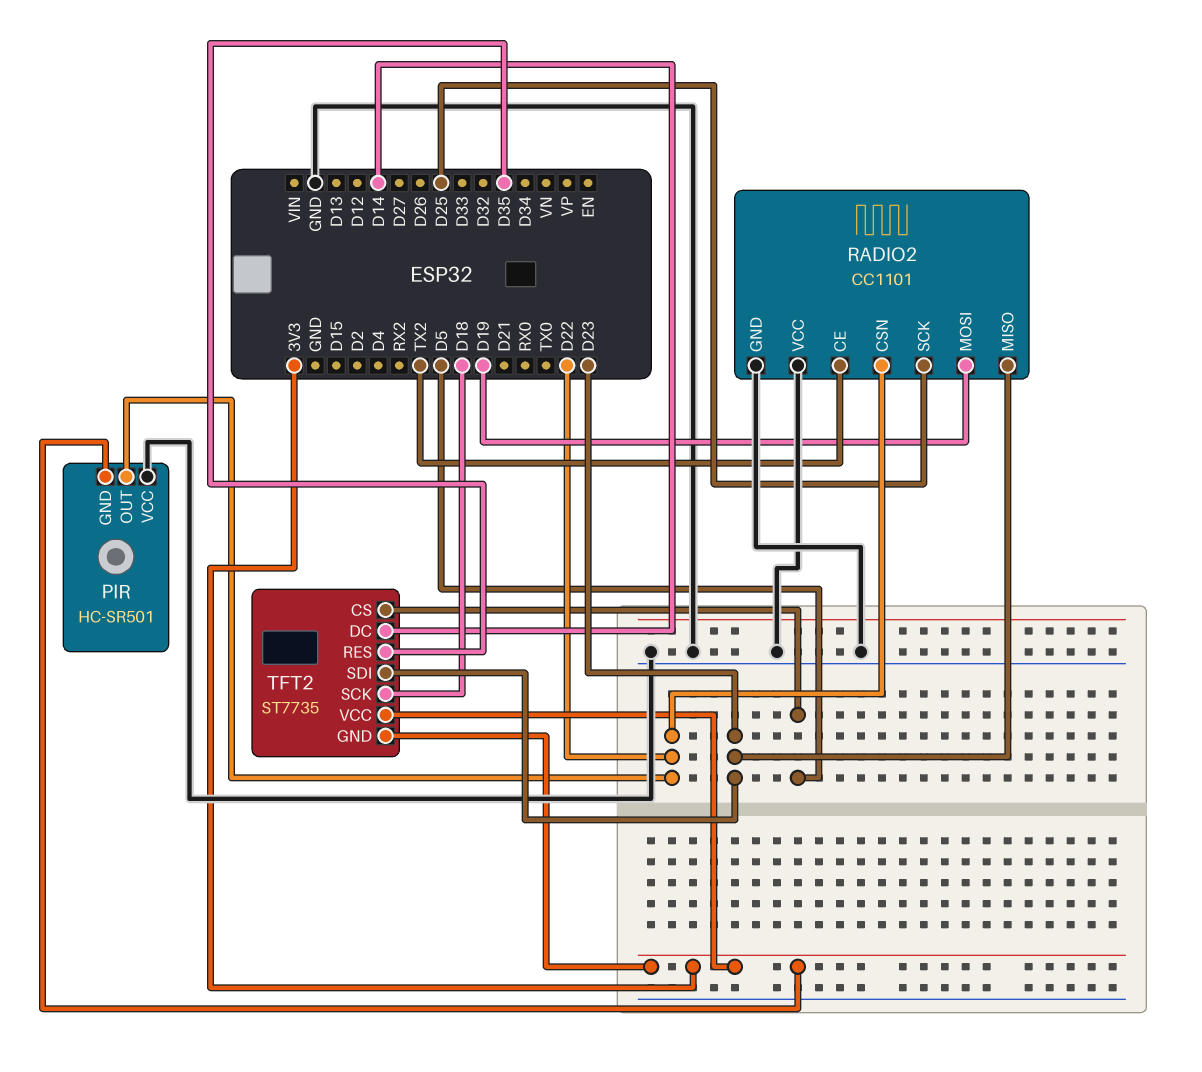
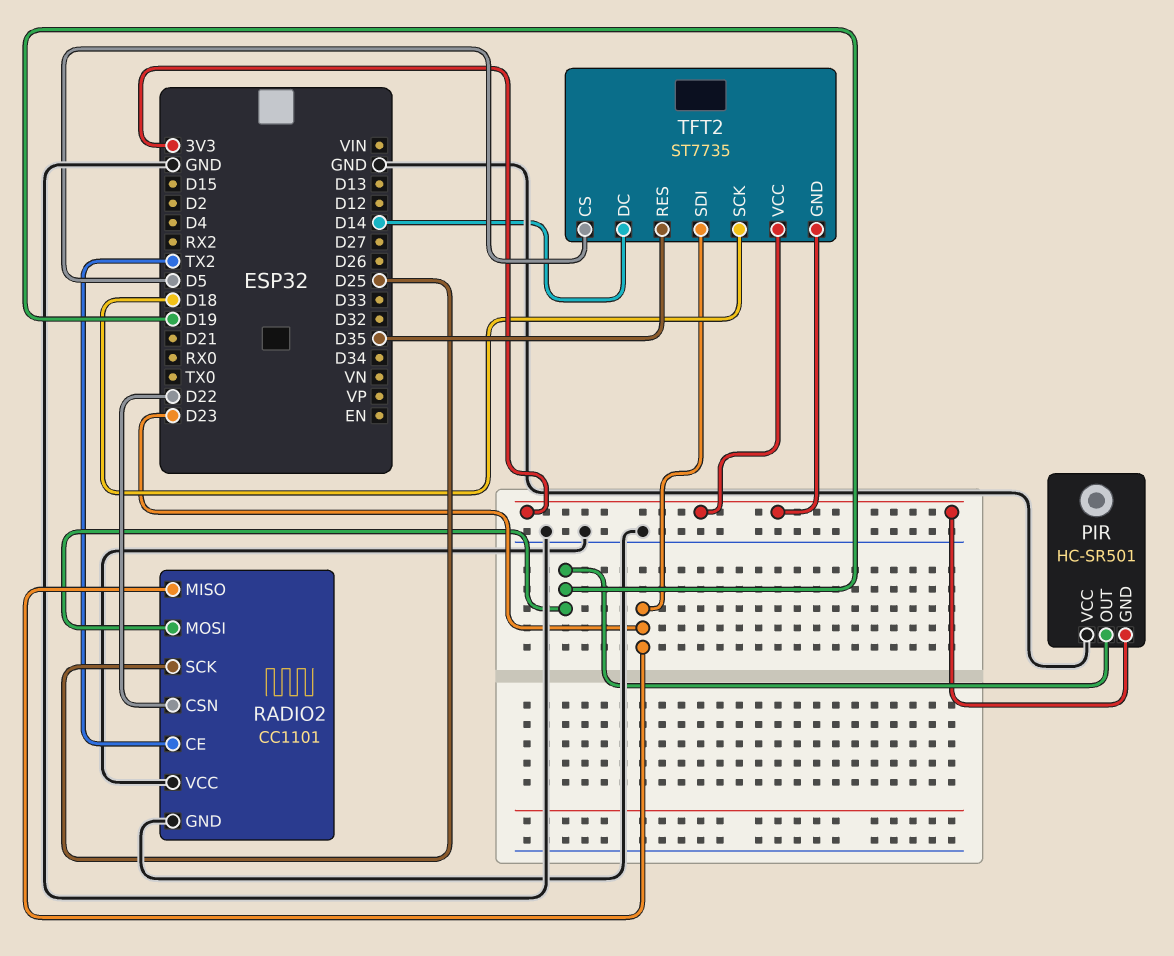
PIR pin OUT: D22 -> D19

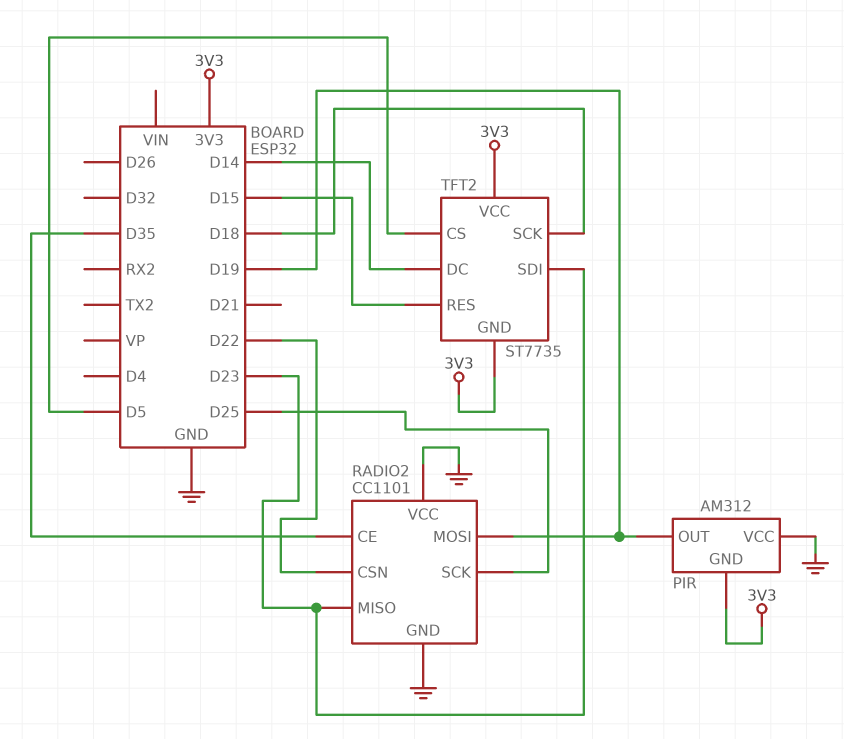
PIR: HC-SR501 -> AM312
RADIO2 pin CE: TX2 -> D35
TFT2 pin RES: D35 -> D15

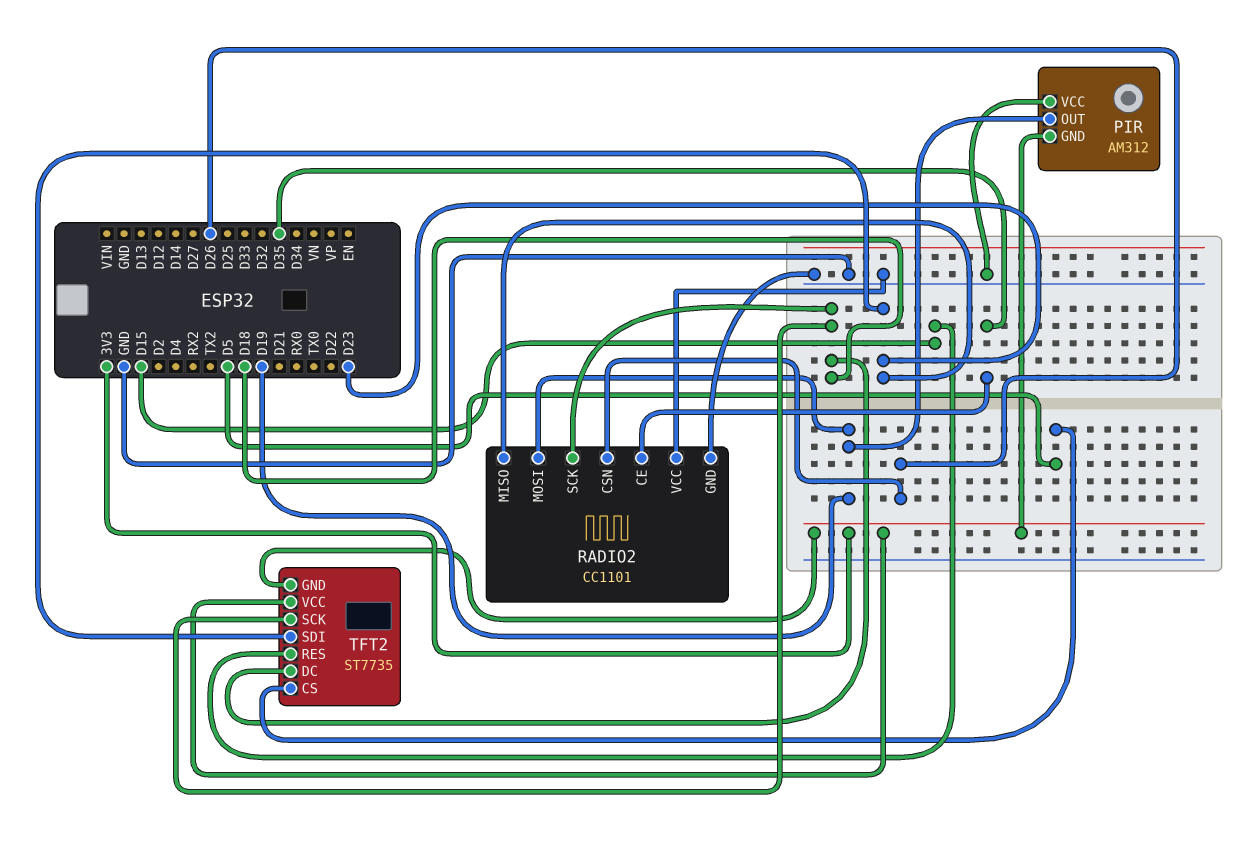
RADIO2 pin CSN: D22 -> D26
RADIO2 pin SCK: D25 -> D18
TFT2 pin DC: D14 -> D18

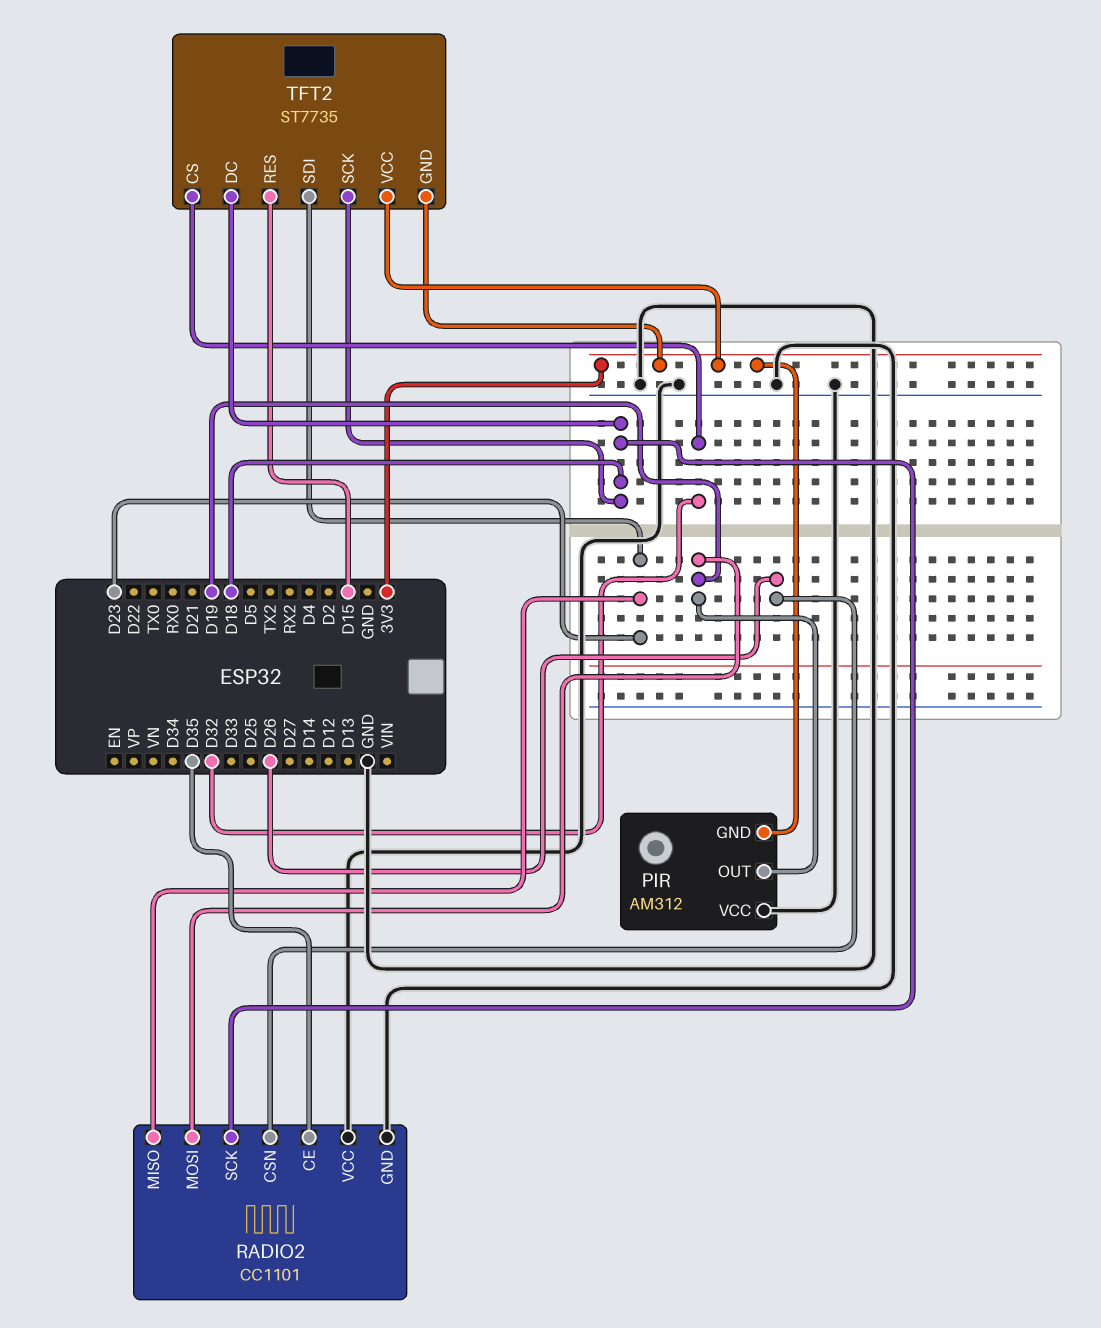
TFT2 pin CS: D5 -> D32

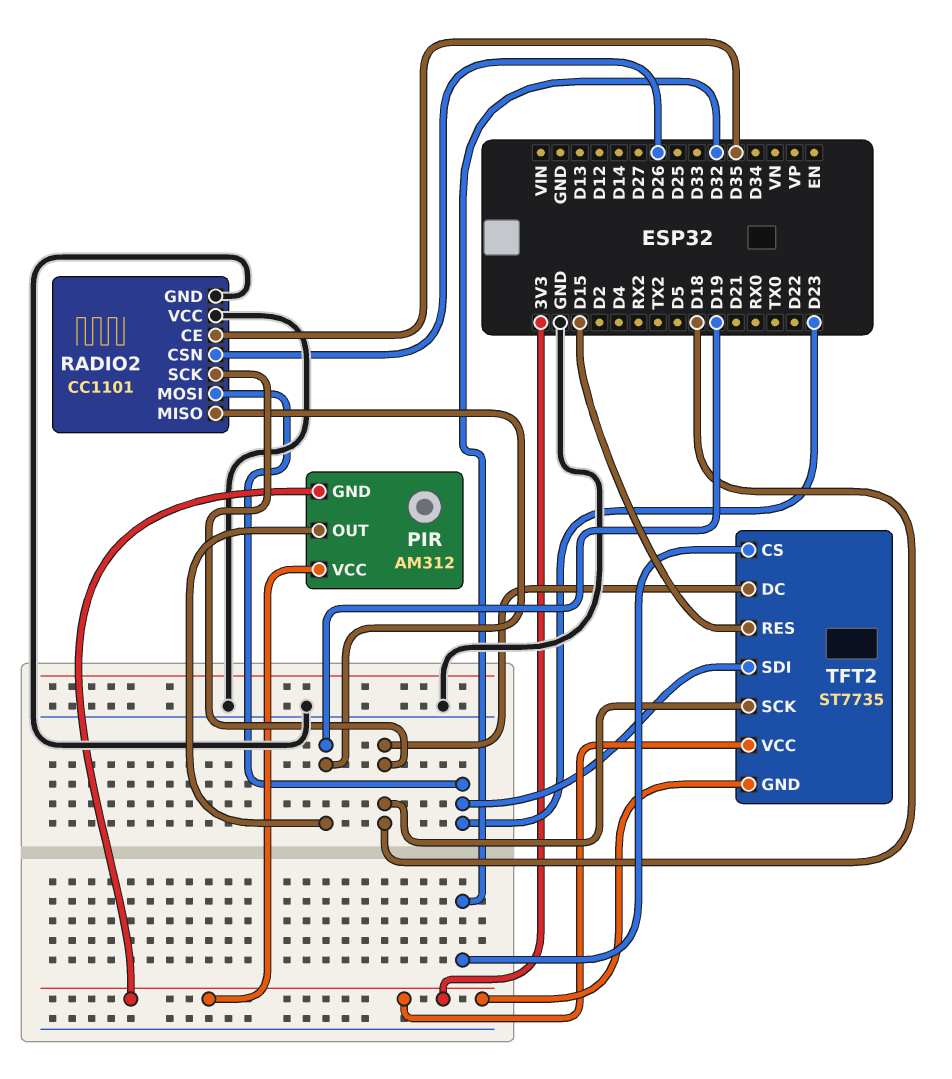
PIR pin VCC: GND -> 3V3
RADIO2 pin MISO: D23 -> D19
RADIO2 pin MOSI: D19 -> D23

